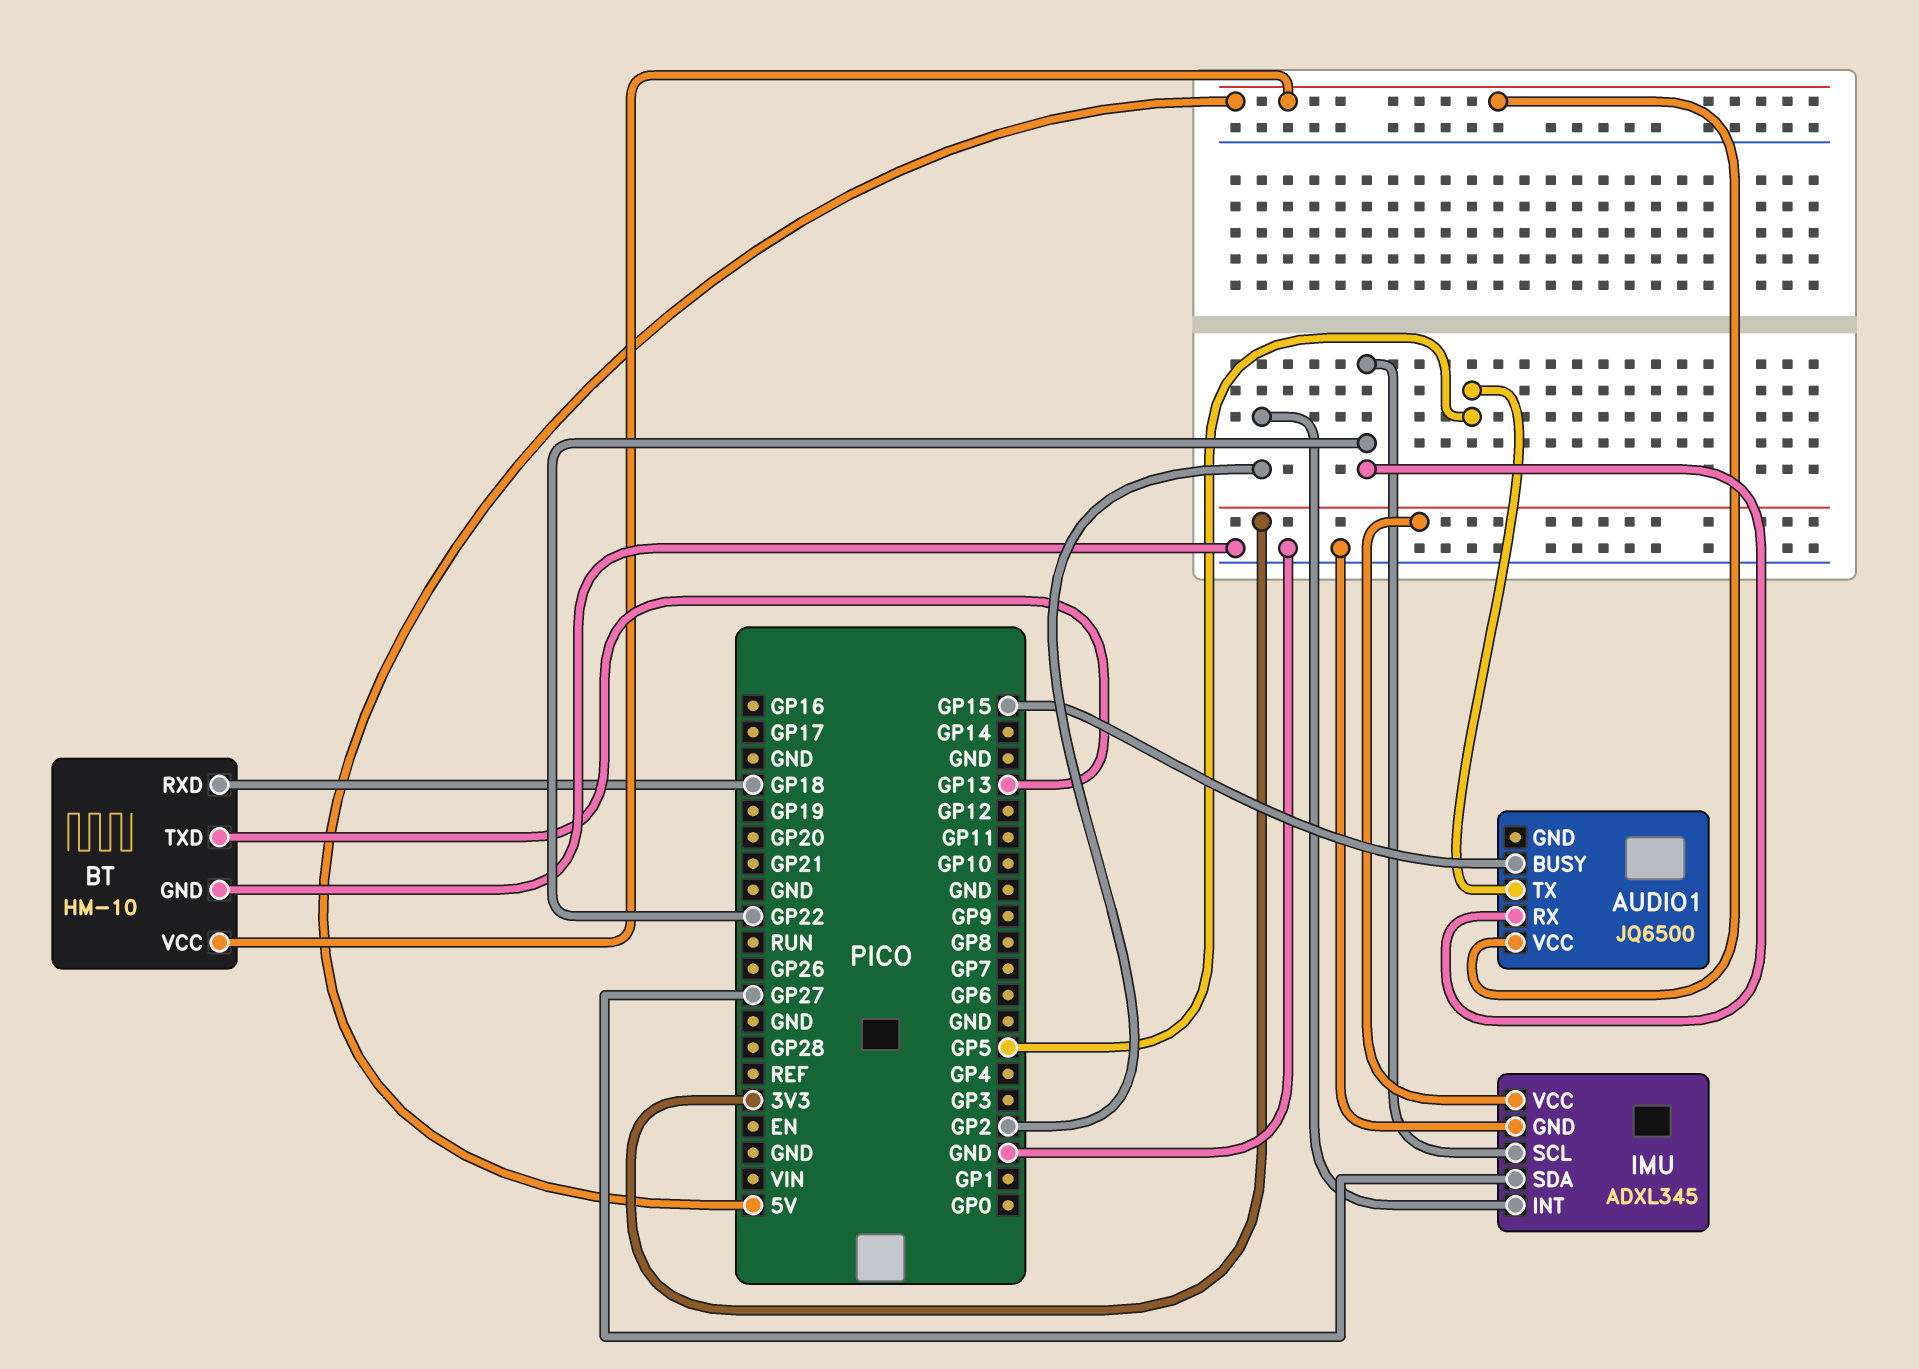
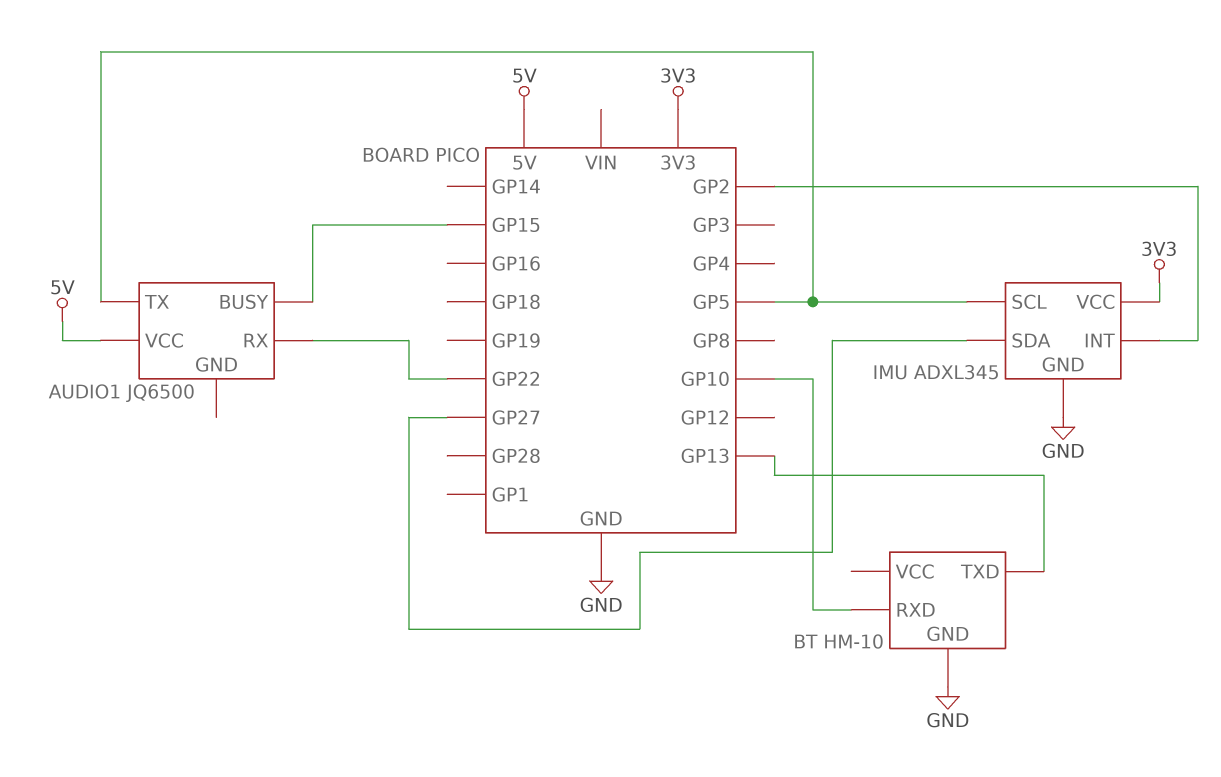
BT pin RXD: GP18 -> GP10
BT pin VCC: 5V -> none
IMU pin SCL: GP22 -> GP5

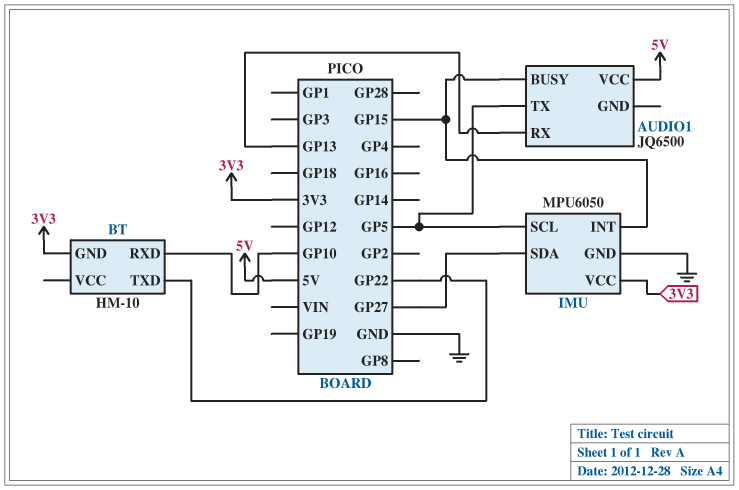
AUDIO1 pin RX: GP22 -> GP13
BT pin GND: GND -> 3V3
BT pin TXD: GP13 -> GP22
IMU: ADXL345 -> MPU6050
IMU pin INT: GP2 -> GP15

